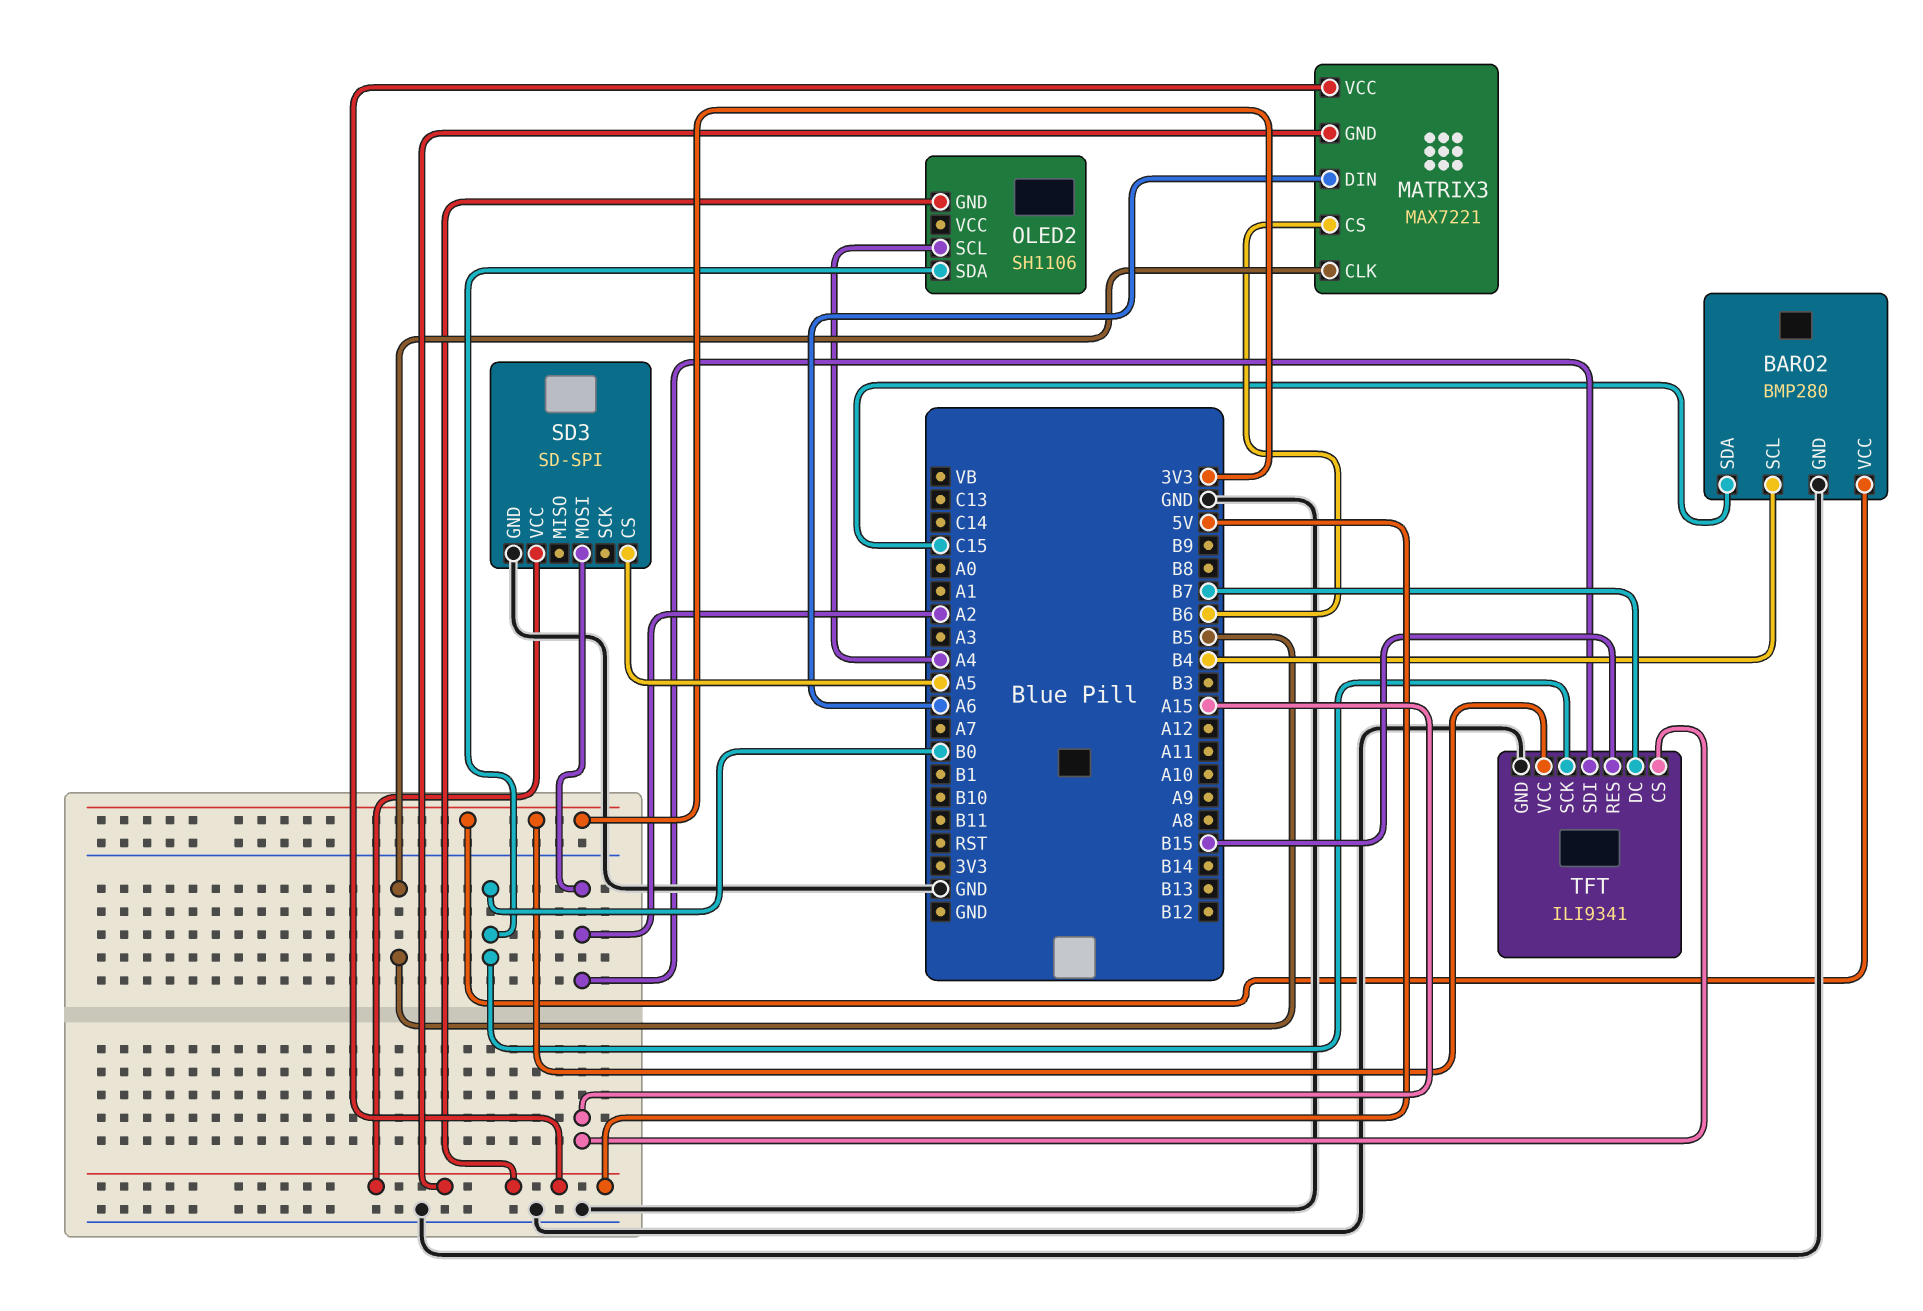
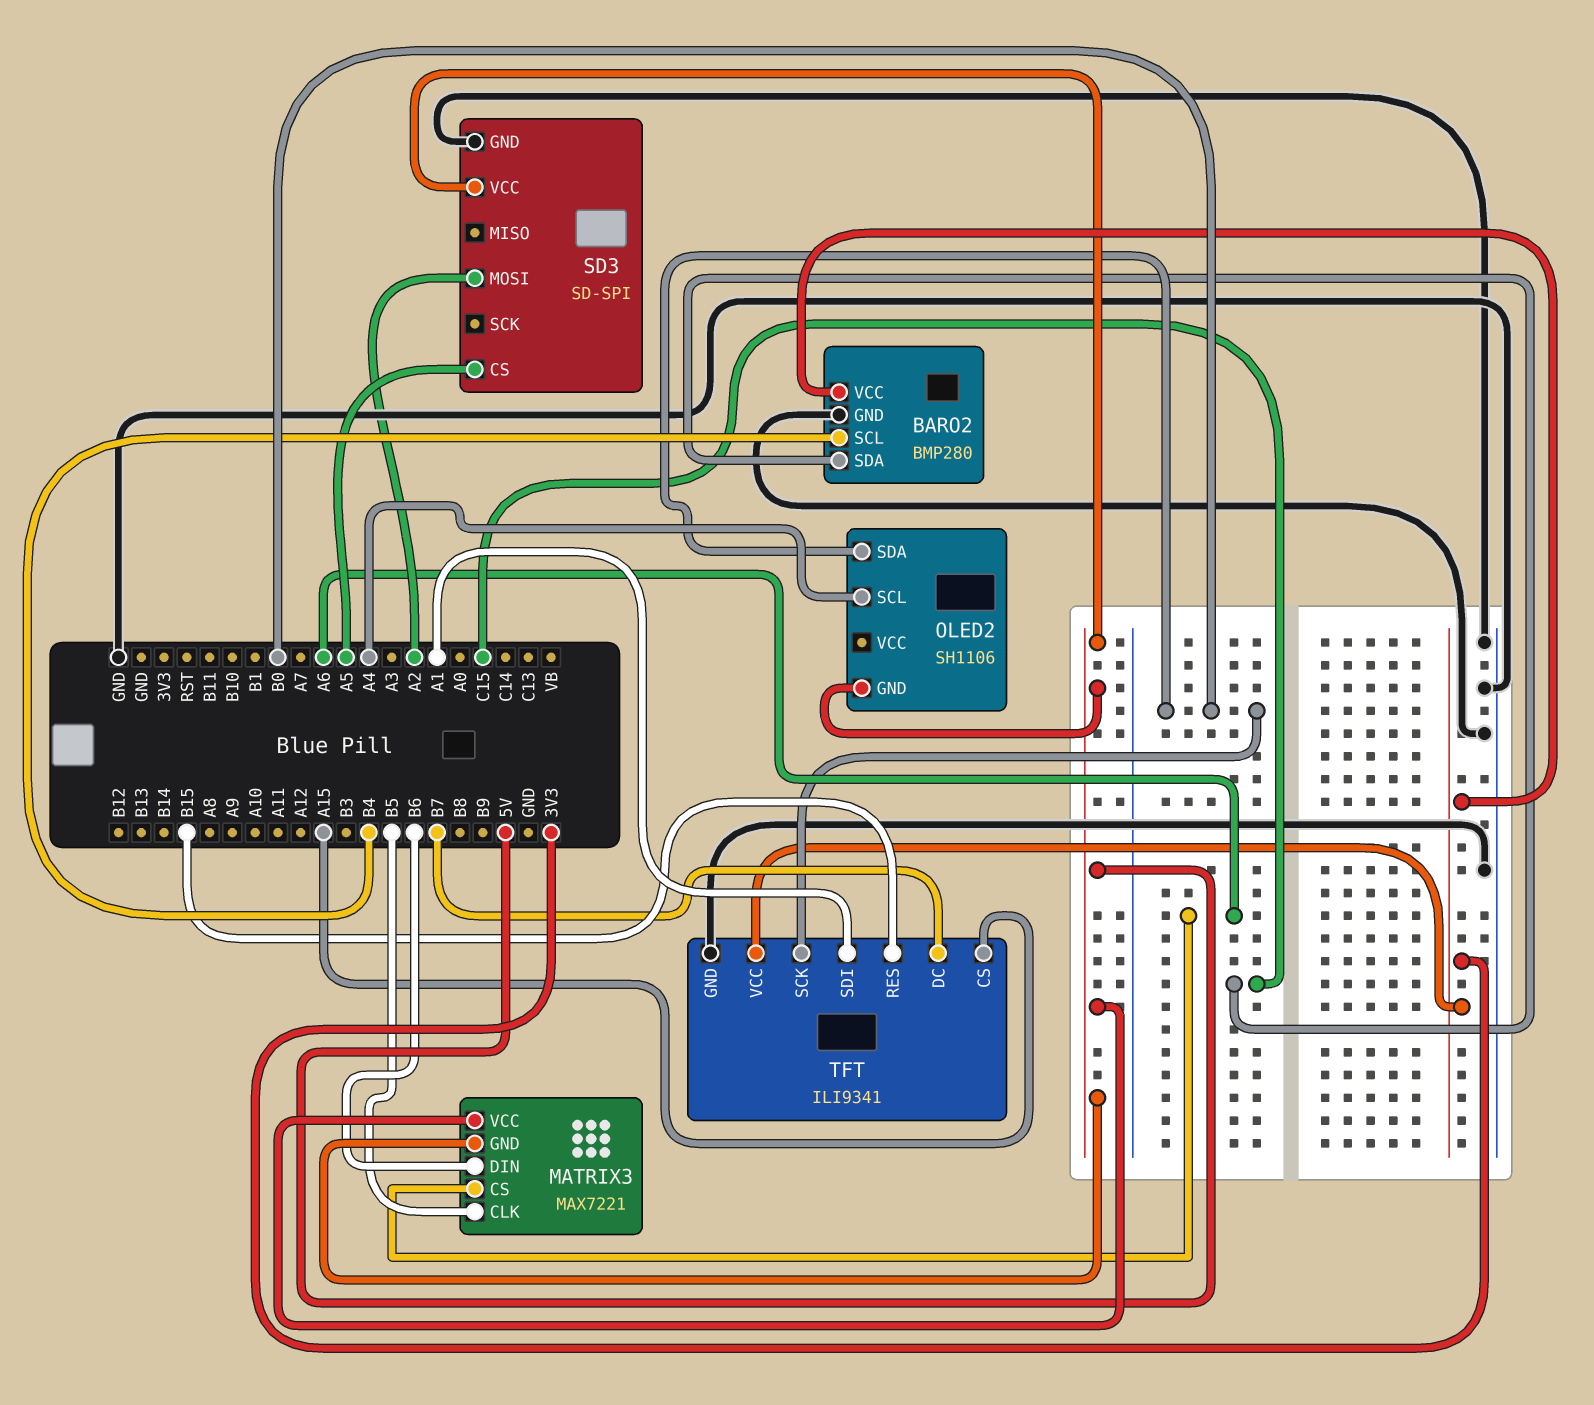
MATRIX3 pin CS: B6 -> A6
MATRIX3 pin DIN: A6 -> B6
TFT pin SDI: A2 -> A1

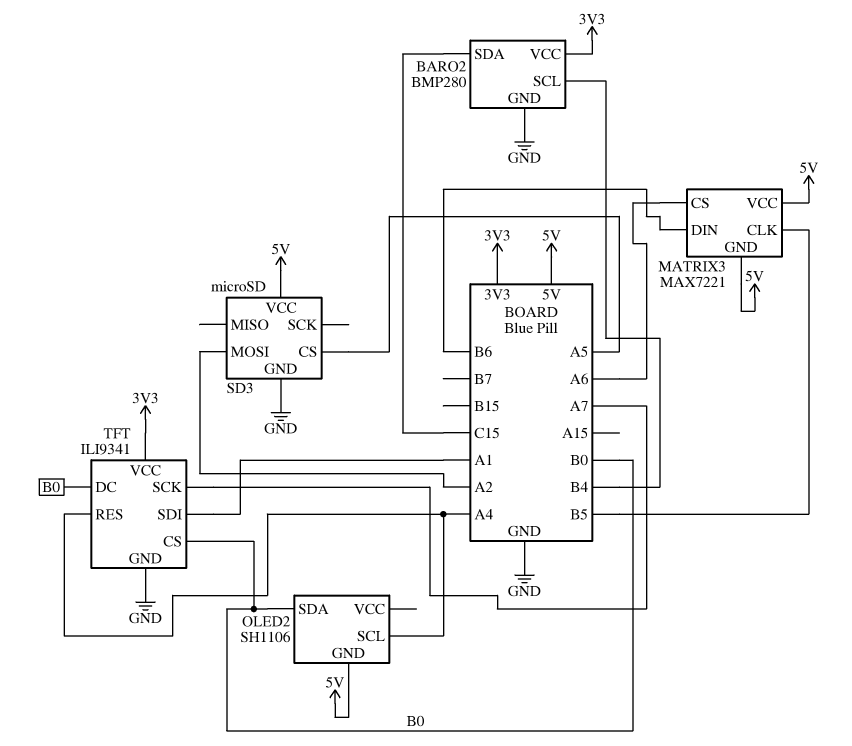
SD3: SD-SPI -> microSD
TFT pin CS: A15 -> B0
TFT pin DC: B7 -> B0
TFT pin RES: B15 -> A4
TFT pin SCK: B0 -> A7

